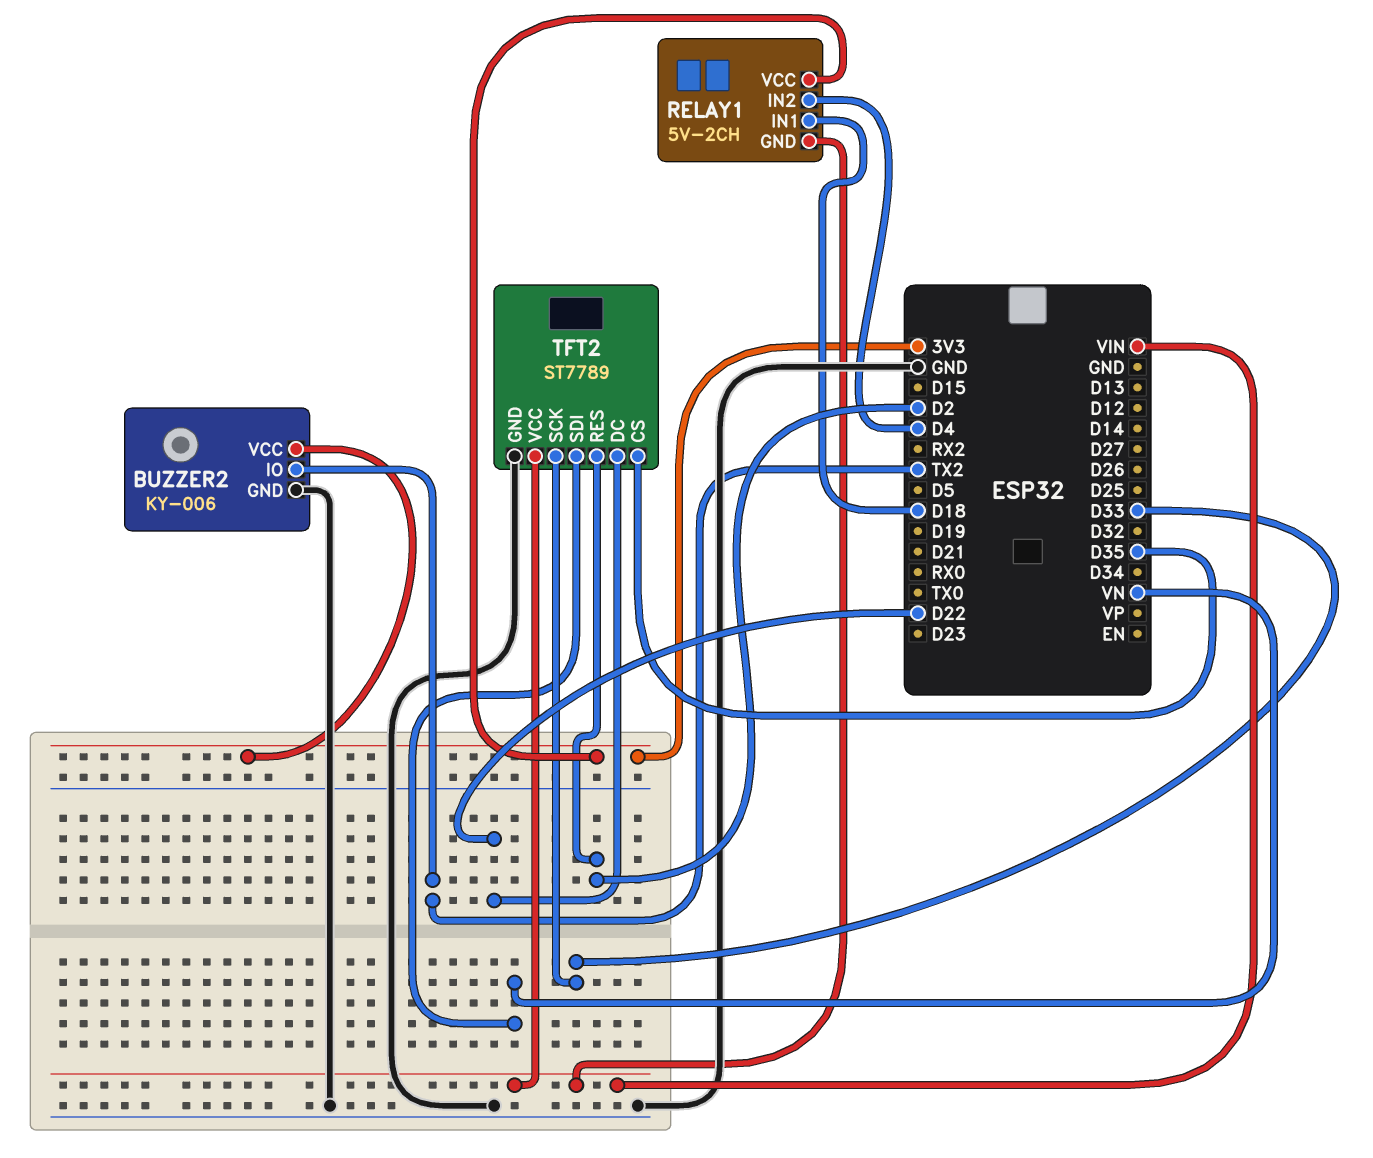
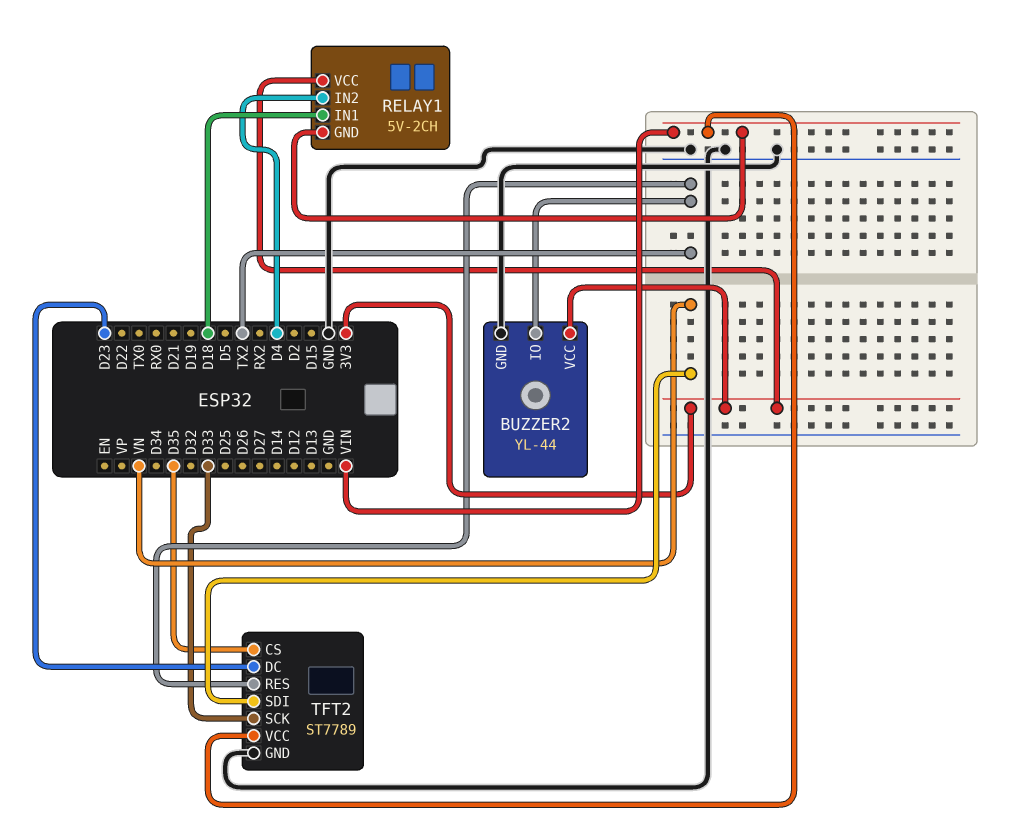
BUZZER2: KY-006 -> YL-44
TFT2 pin DC: D22 -> D23
TFT2 pin RES: D2 -> TX2

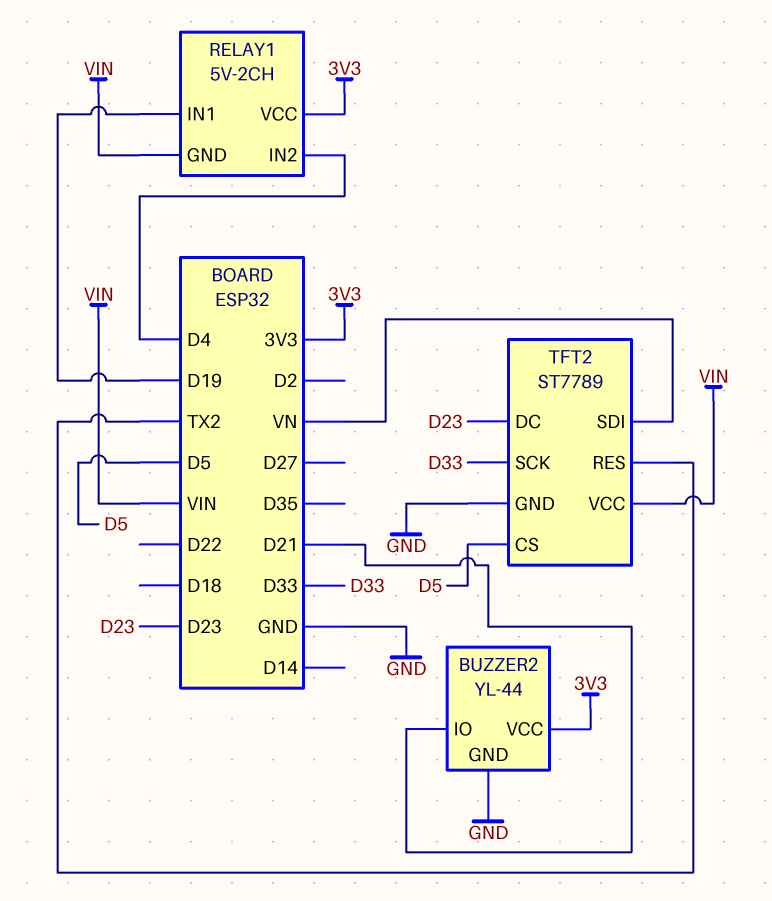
BUZZER2 pin IO: TX2 -> D21
RELAY1 pin IN1: D18 -> D19
TFT2 pin CS: D35 -> D5

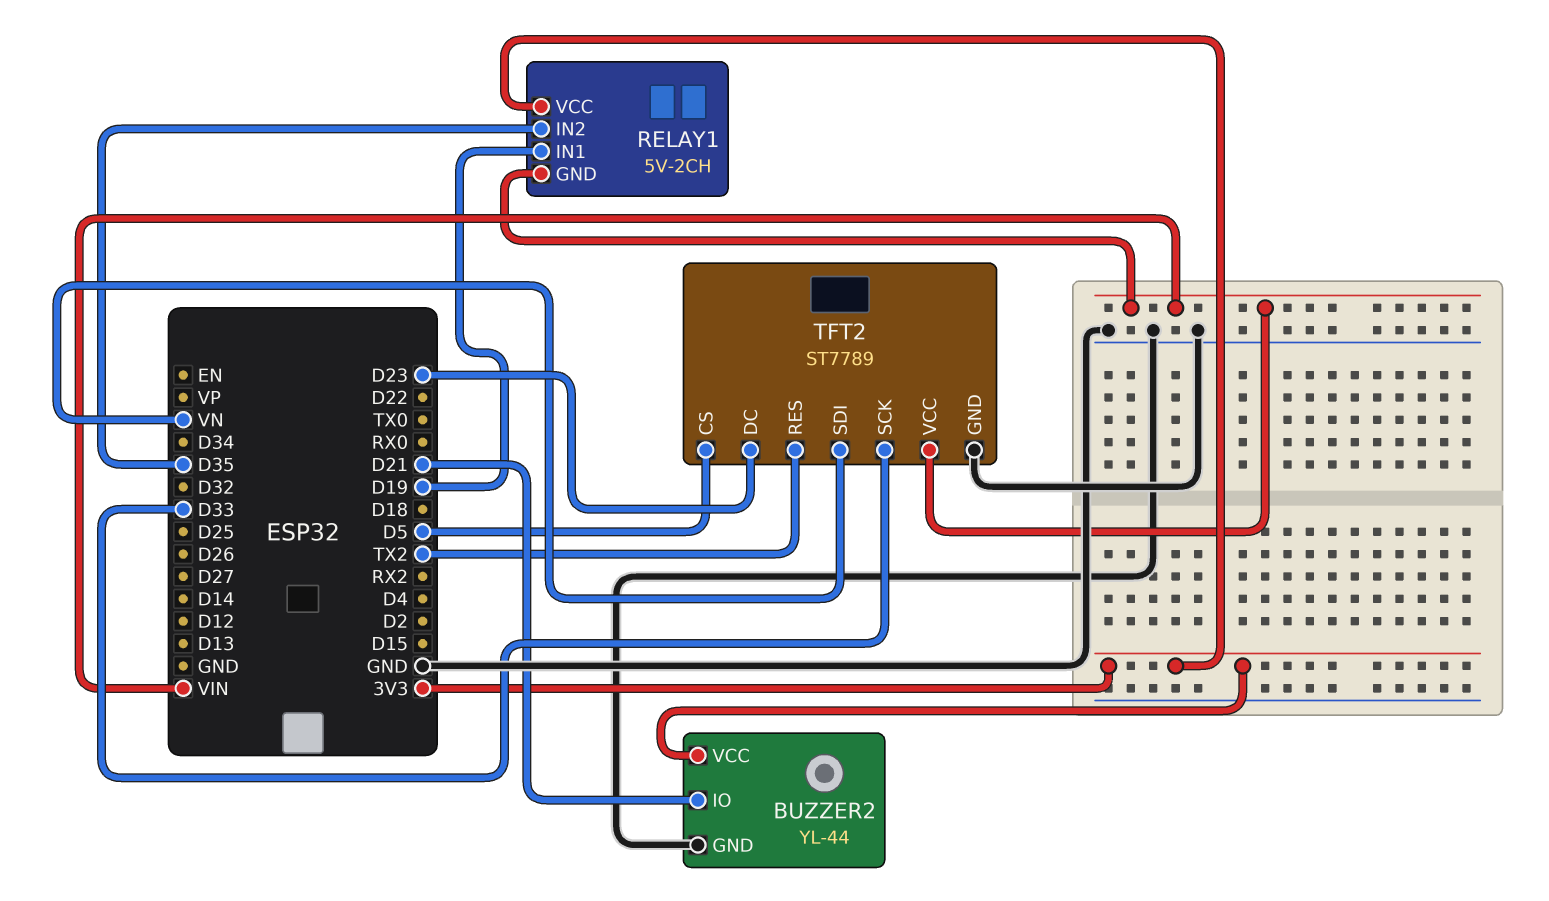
RELAY1 pin IN2: D4 -> D35

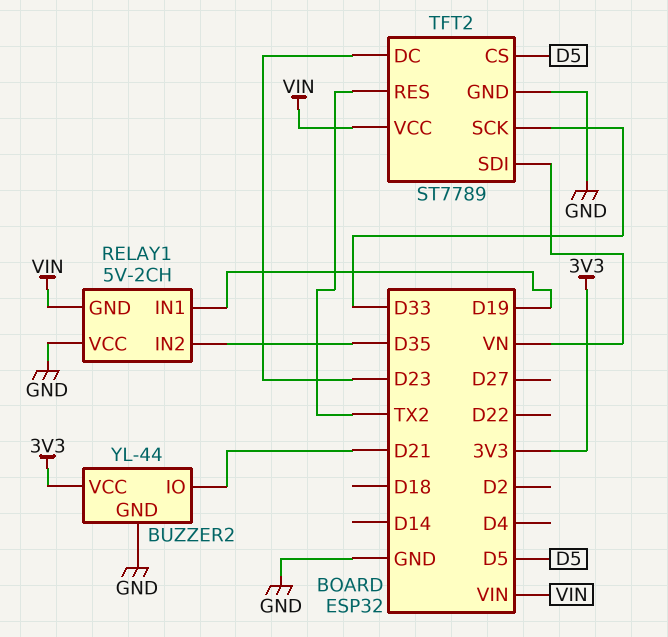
RELAY1 pin VCC: 3V3 -> GND

